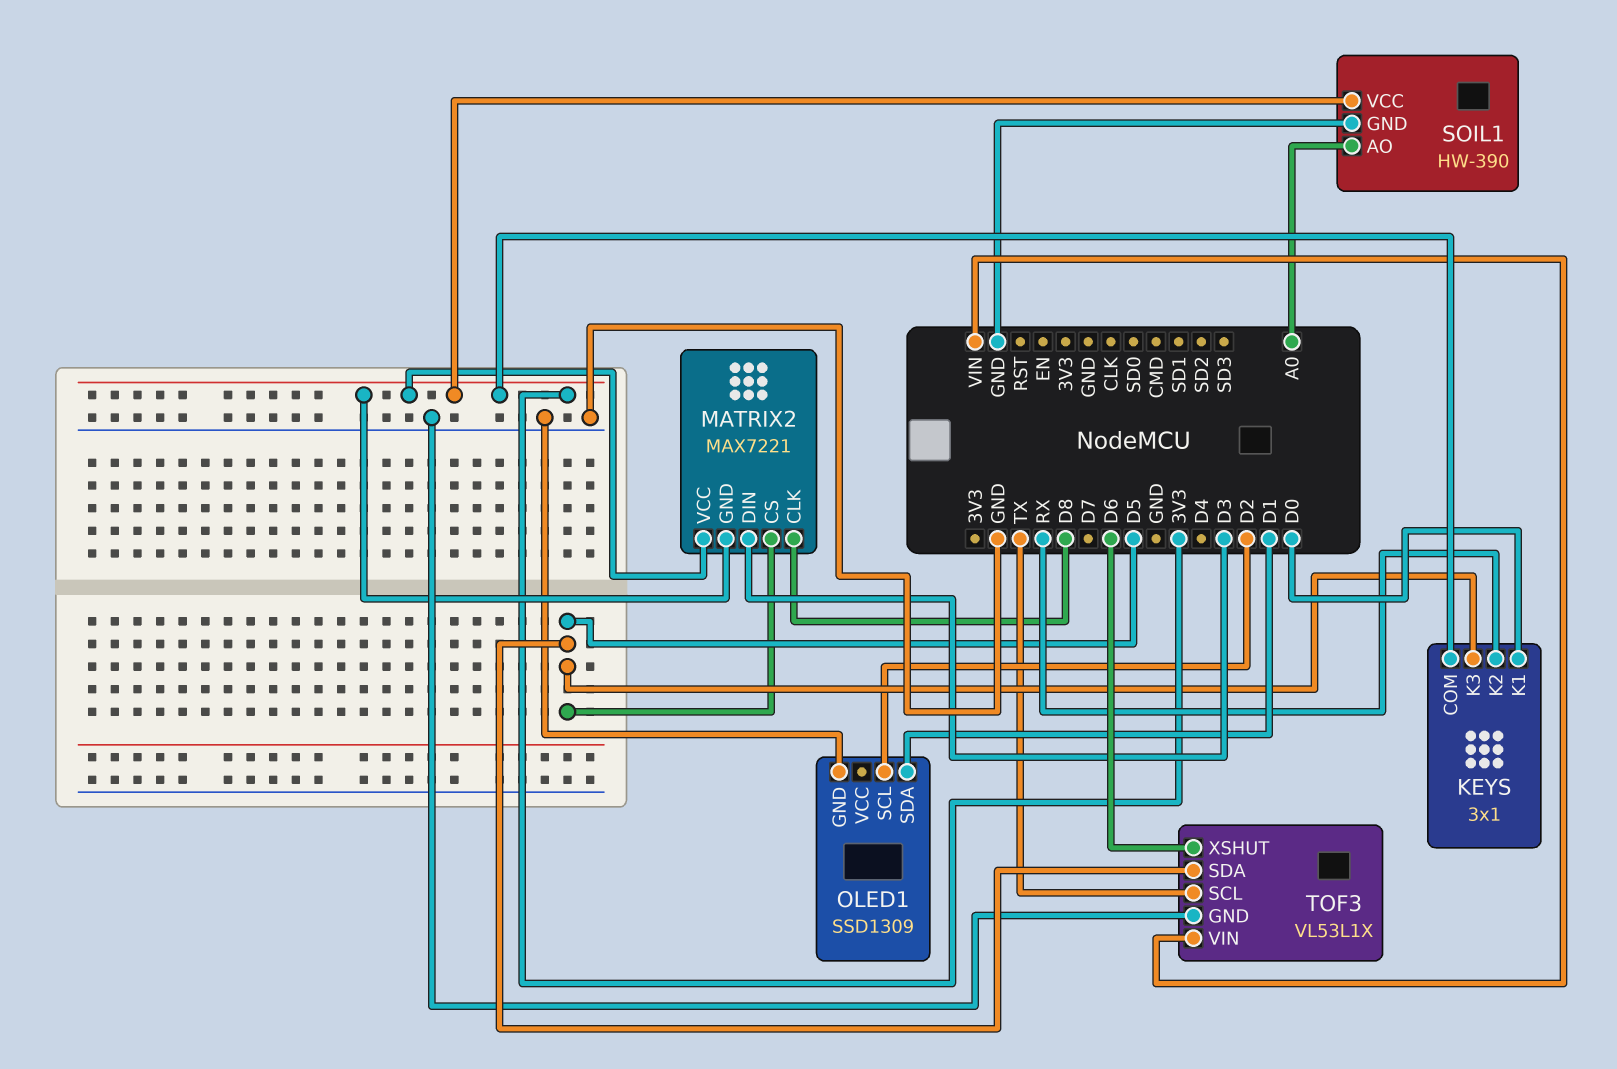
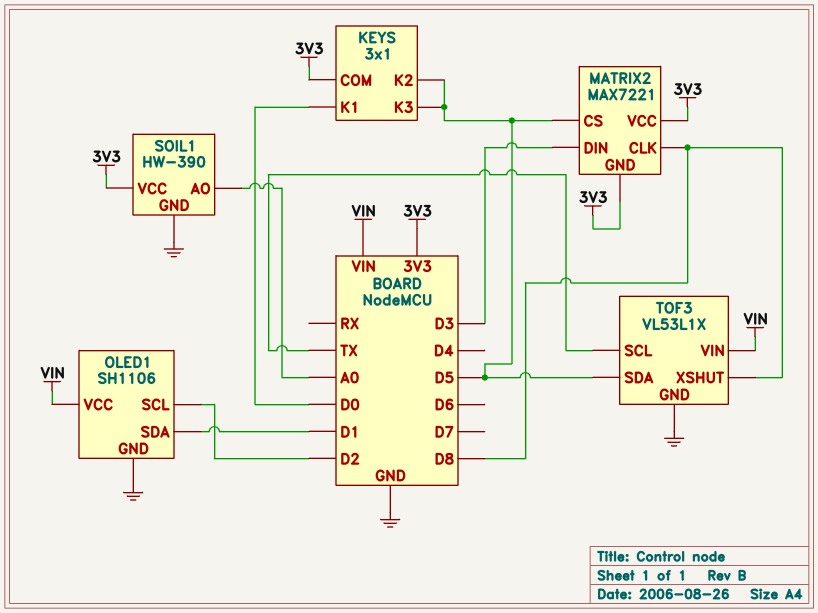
KEYS pin K2: RX -> D5
OLED1: SSD1309 -> SH1106
OLED1 pin VCC: none -> VIN
TOF3 pin XSHUT: D6 -> D8

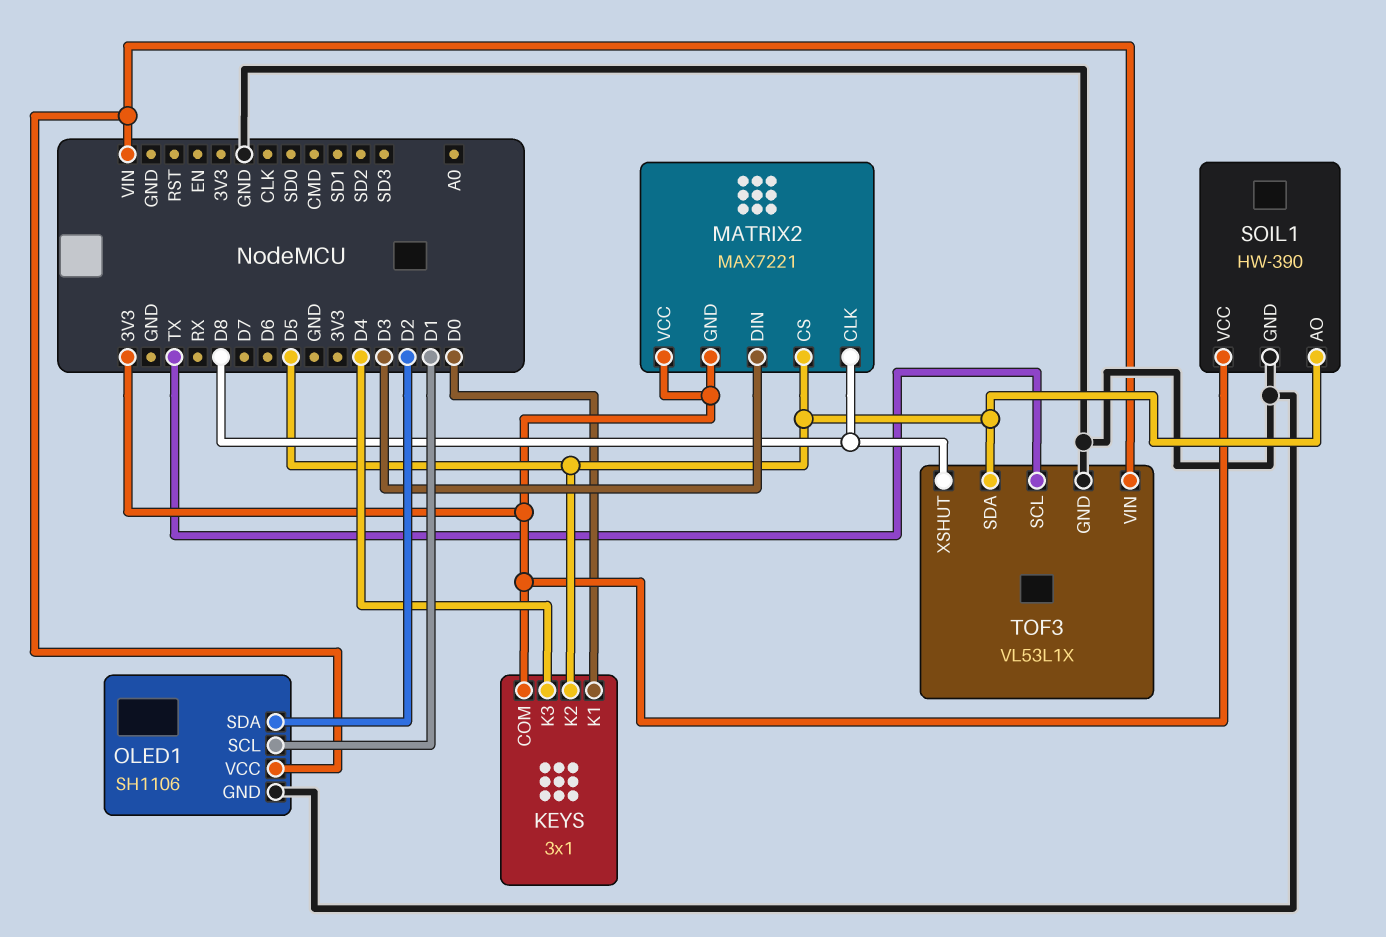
KEYS pin K3: D5 -> D4
OLED1 pin SCL: D2 -> D1
OLED1 pin SDA: D1 -> D2
SOIL1 pin AO: A0 -> D5

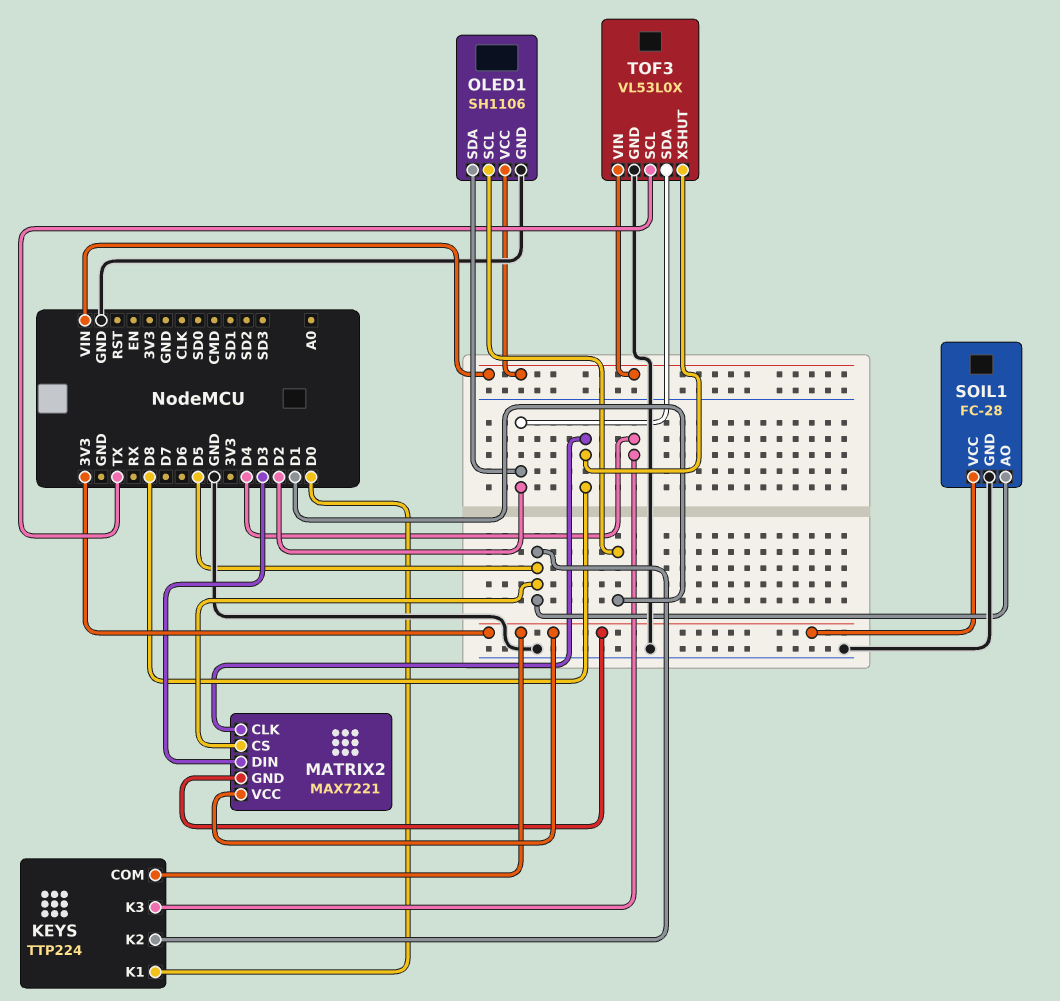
KEYS: 3x1 -> TTP224
SOIL1: HW-390 -> FC-28
TOF3: VL53L1X -> VL53L0X
TOF3 pin SDA: D5 -> D2

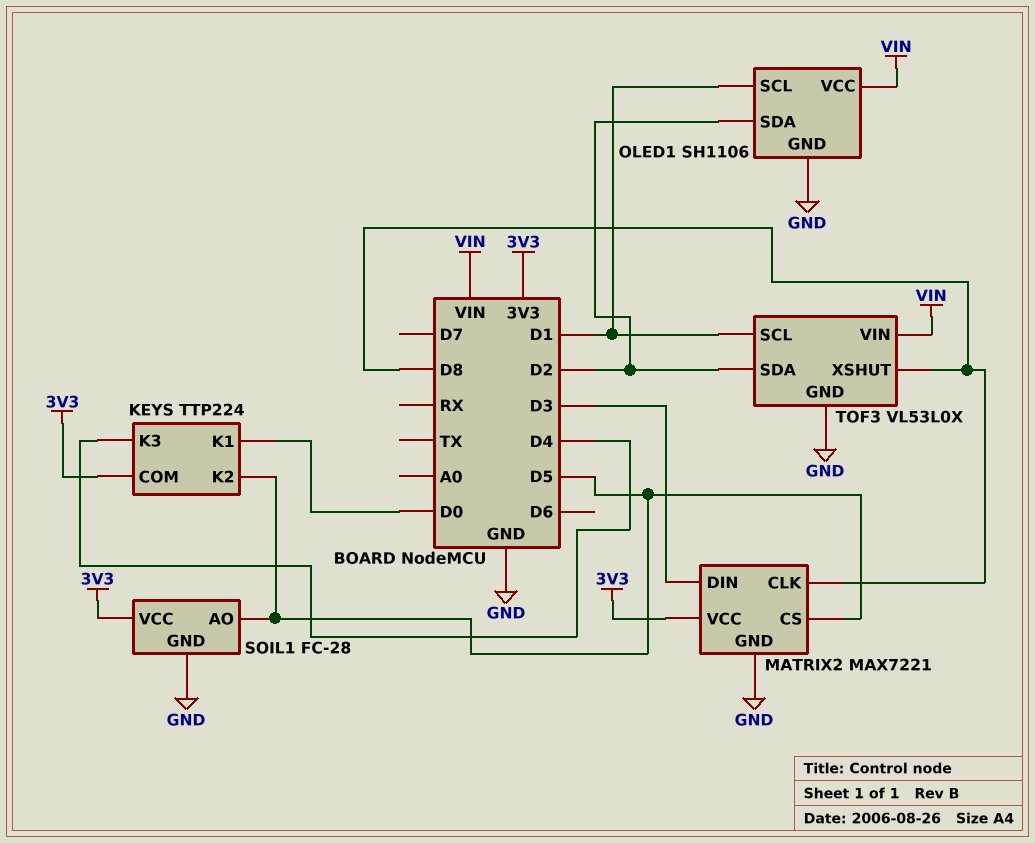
MATRIX2 pin GND: 3V3 -> GND
TOF3 pin SCL: TX -> D1

